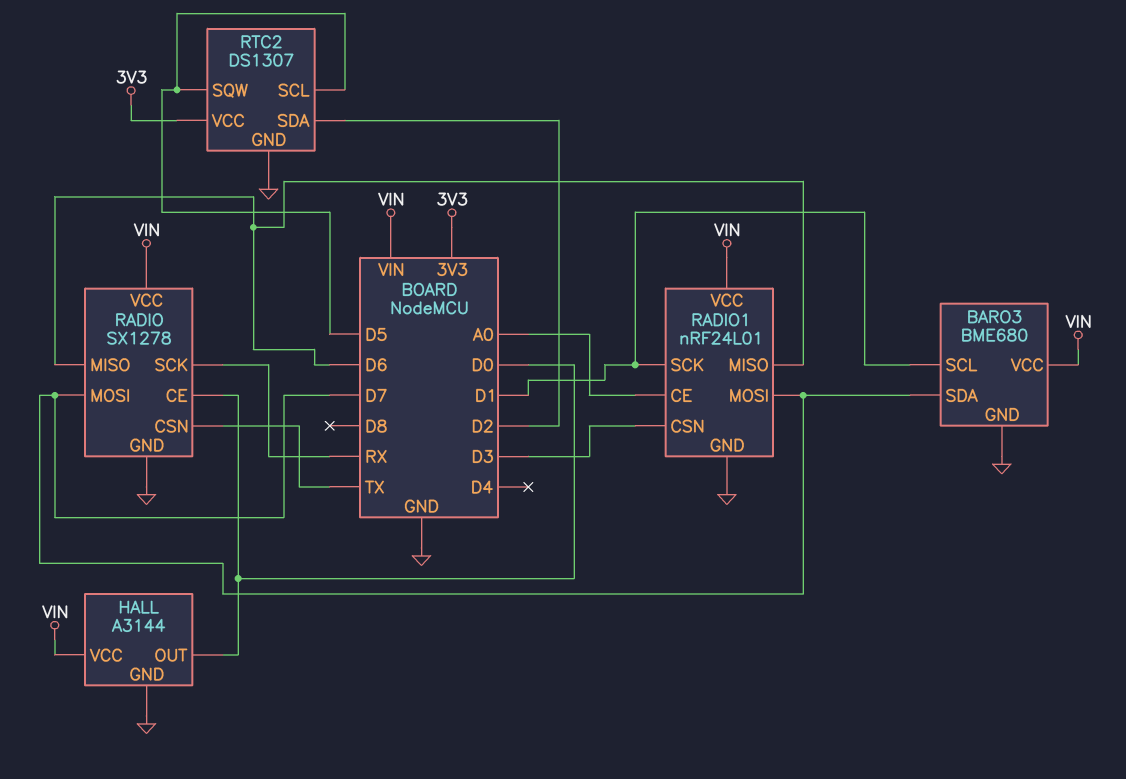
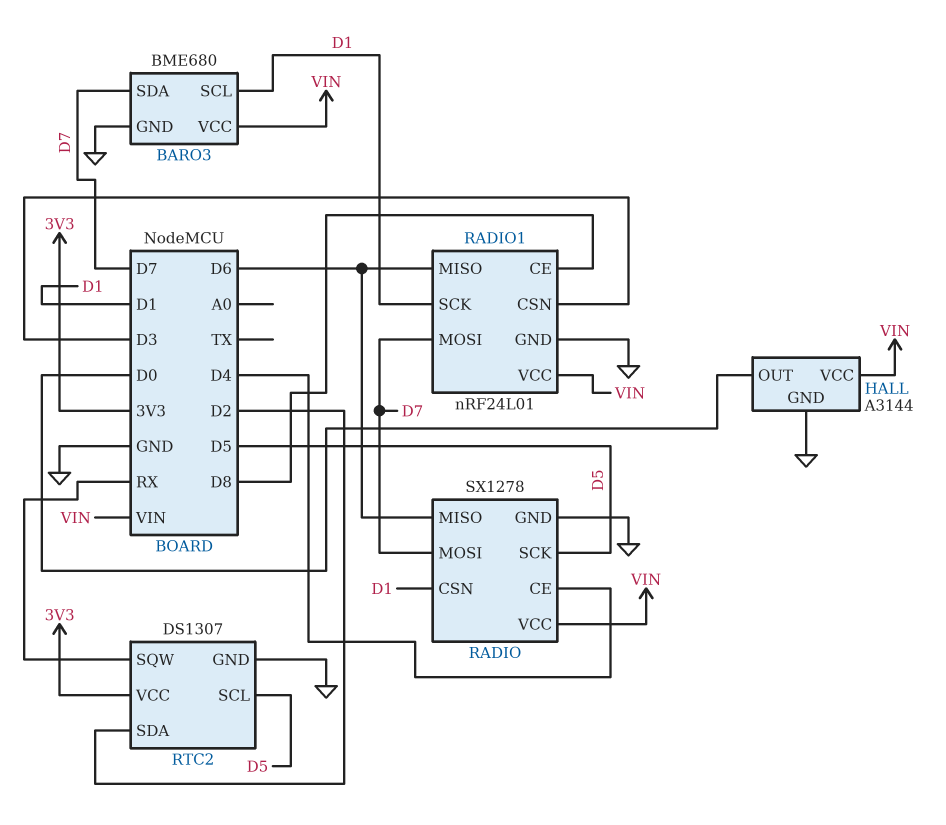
RADIO pin CE: D0 -> D4
RADIO pin CSN: TX -> D1
RADIO pin SCK: RX -> D5
RADIO1 pin CE: A0 -> D8
RTC2 pin SQW: D5 -> RX

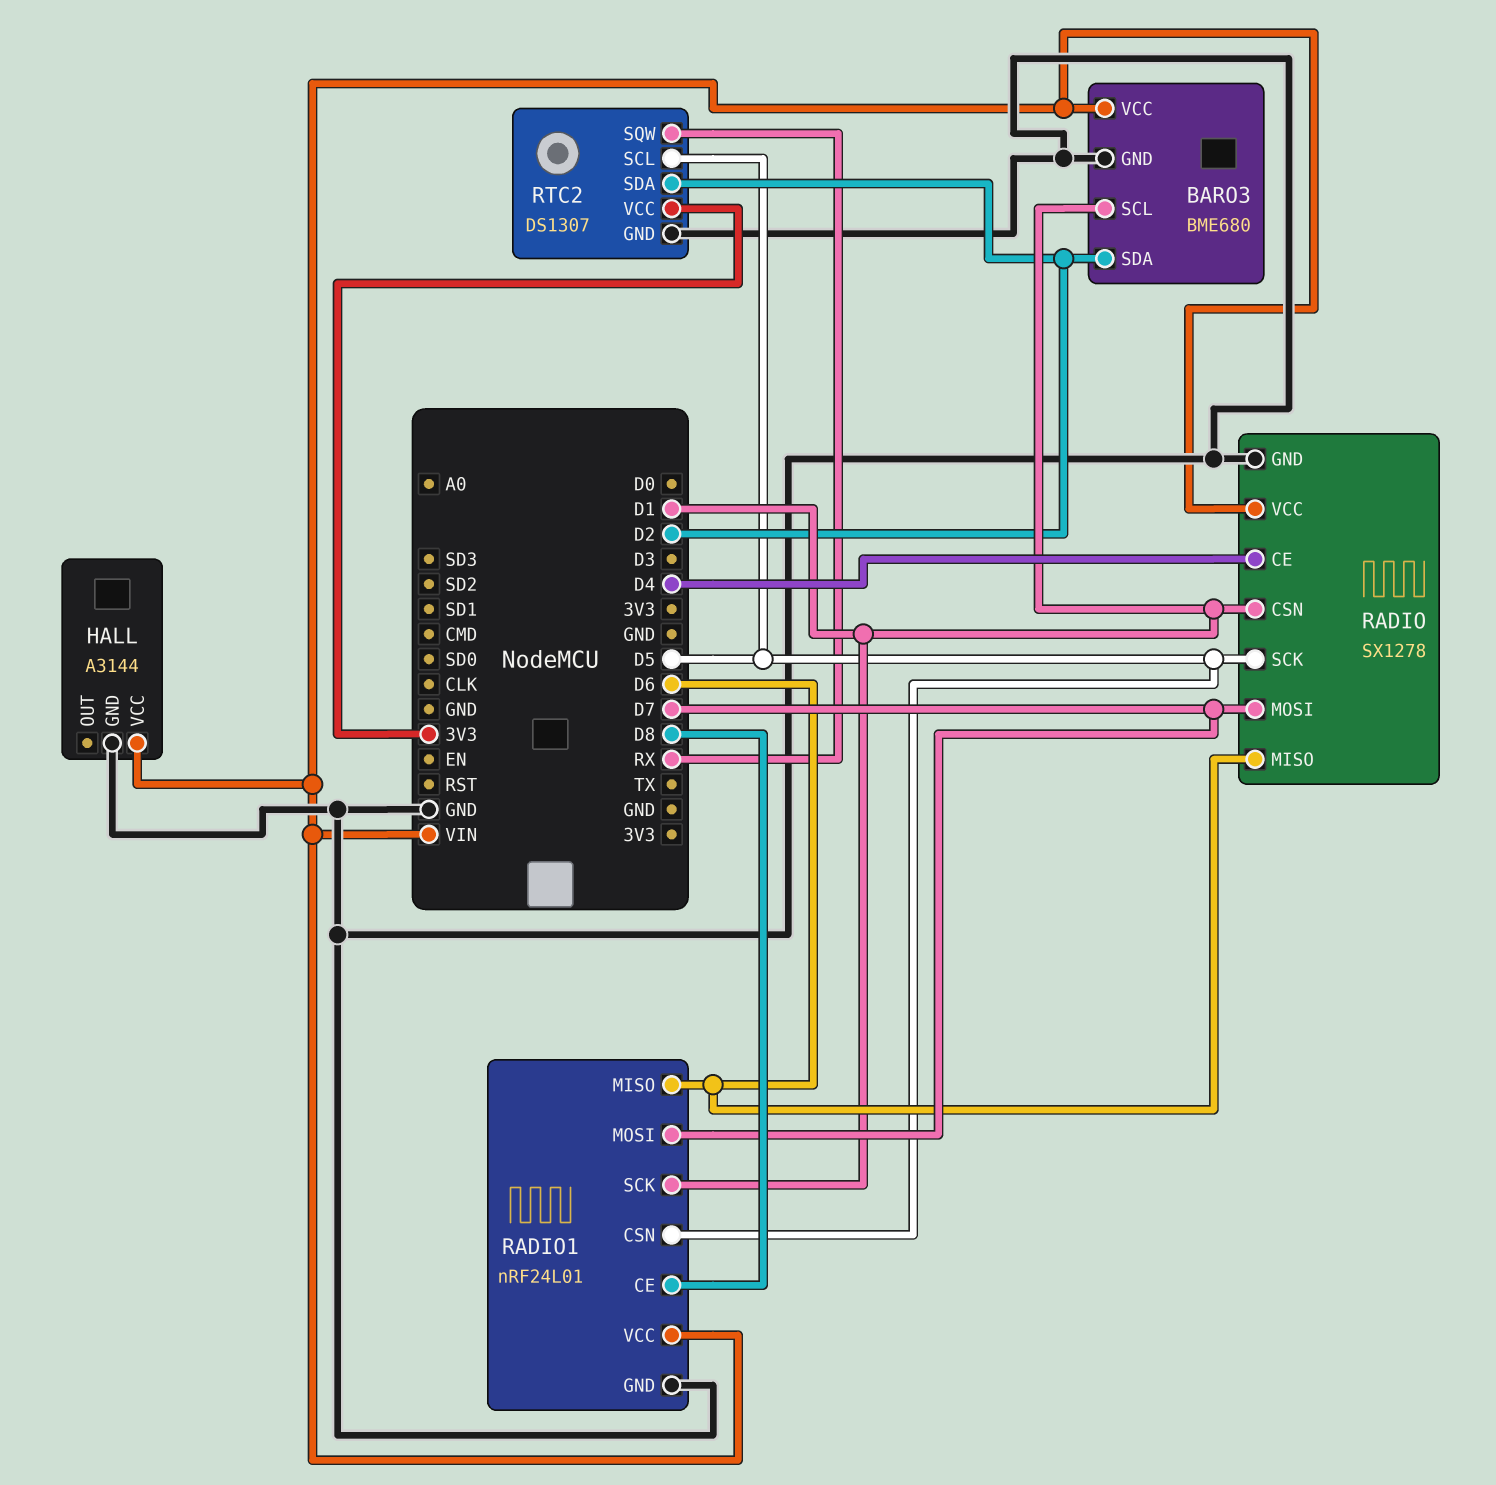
BARO3 pin SDA: D7 -> D2
HALL pin OUT: D0 -> none
RADIO1 pin CSN: D3 -> D5

